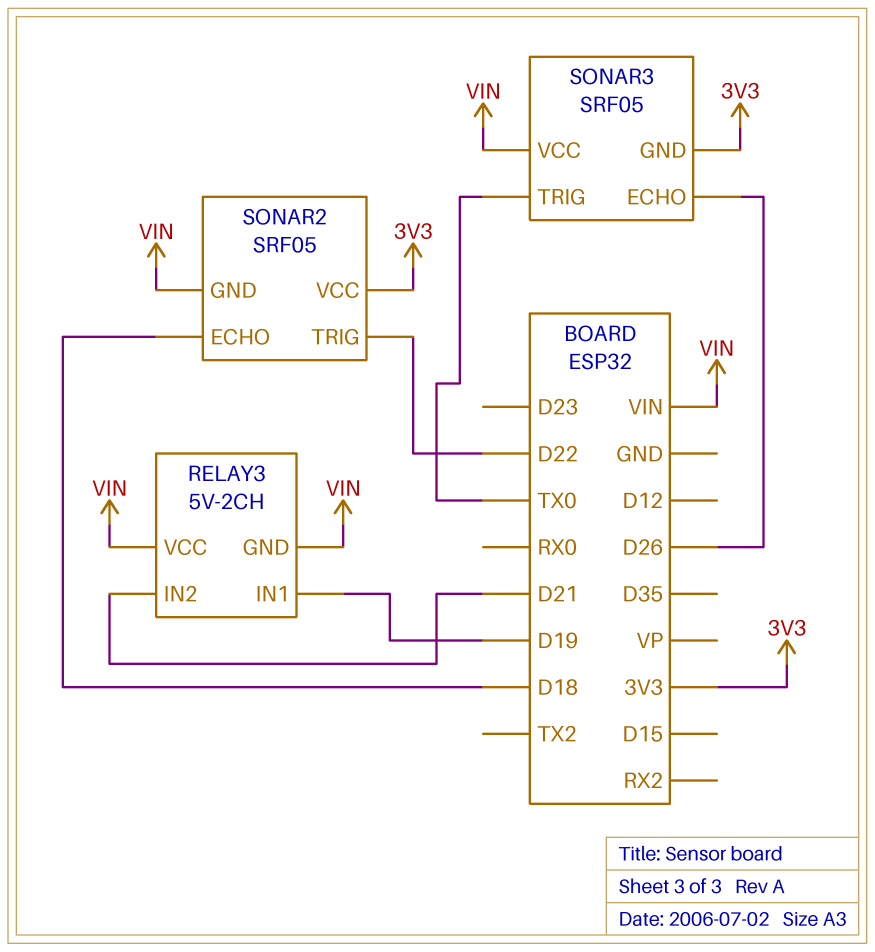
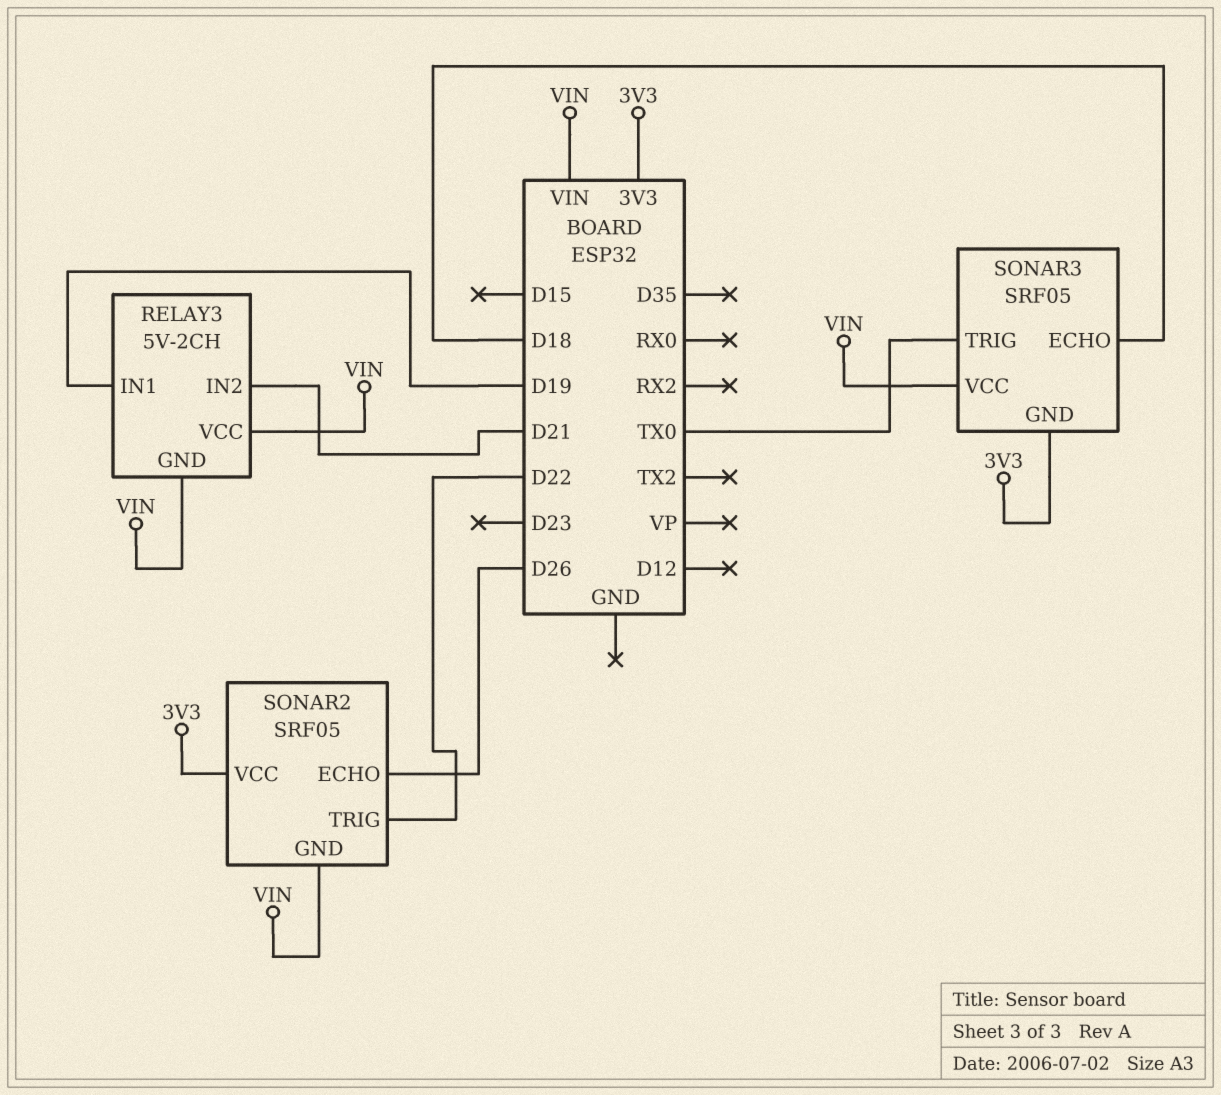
SONAR2 pin ECHO: D18 -> D26
SONAR3 pin ECHO: D26 -> D18

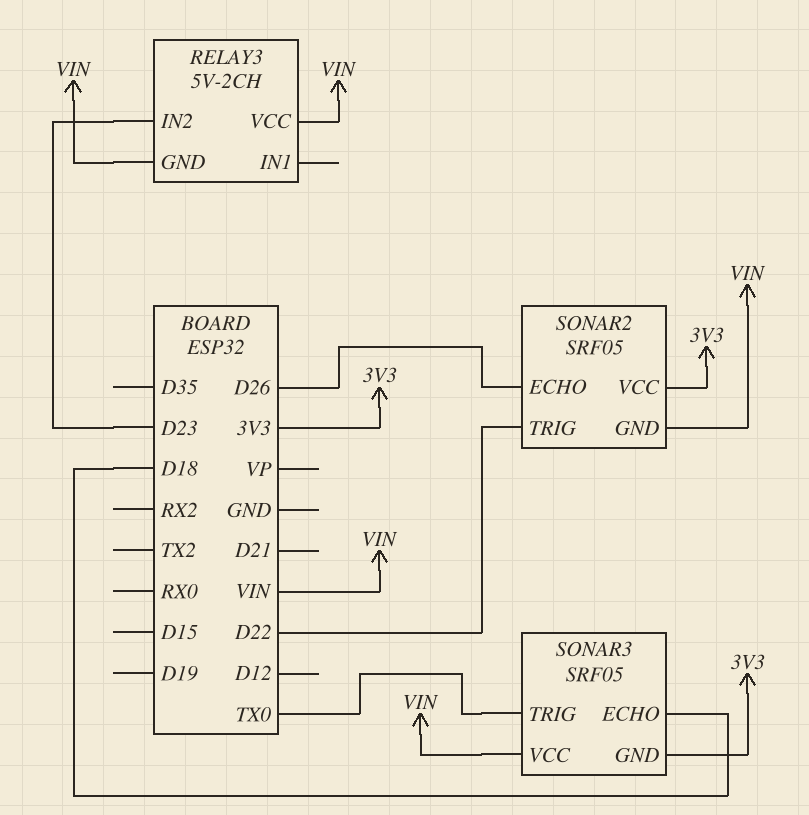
RELAY3 pin IN1: D19 -> none
RELAY3 pin IN2: D21 -> D23

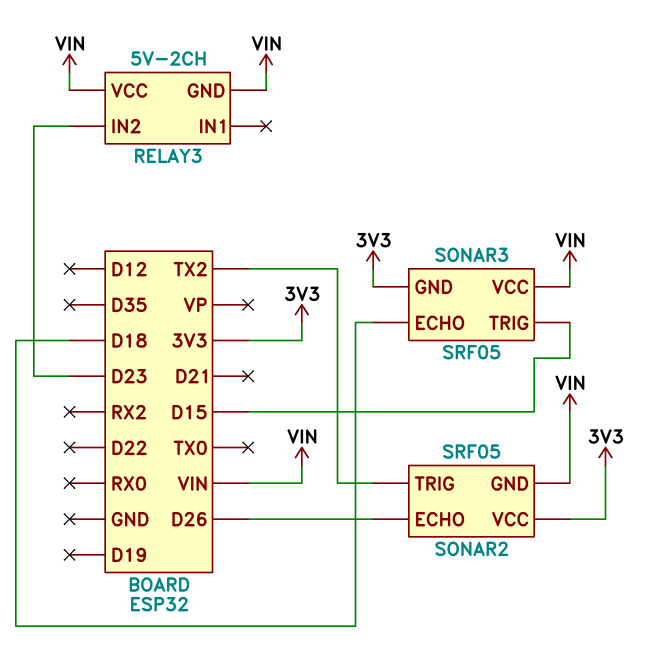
SONAR2 pin TRIG: D22 -> TX2
SONAR3 pin TRIG: TX0 -> D15

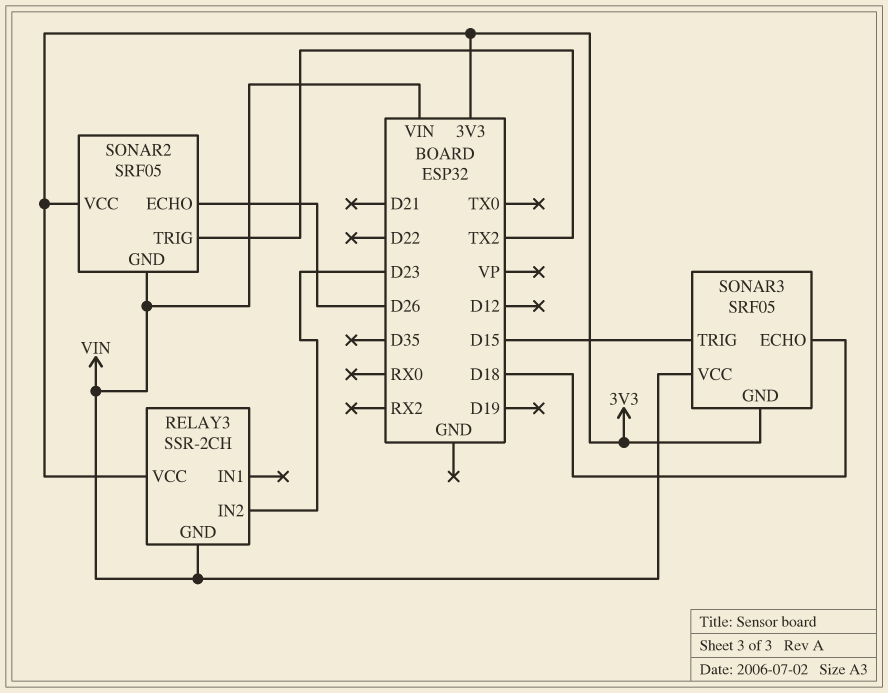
RELAY3: 5V-2CH -> SSR-2CH
RELAY3 pin VCC: VIN -> 3V3

